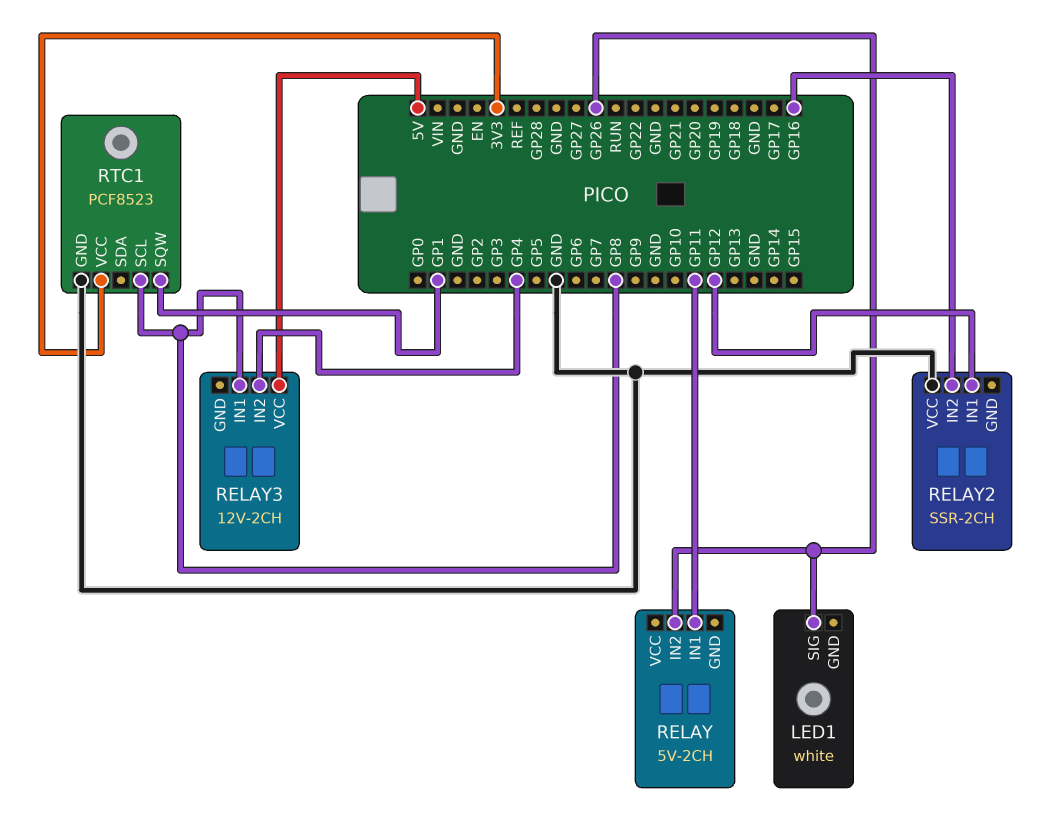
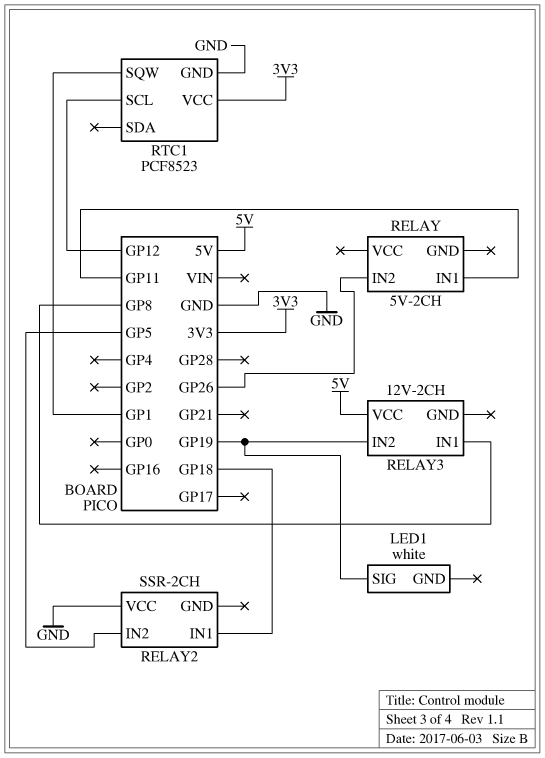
LED1 pin SIG: GP26 -> GP19
RELAY2 pin IN1: GP12 -> GP18
RELAY2 pin IN2: GP16 -> GP5
RELAY3 pin IN2: GP4 -> GP19
RTC1 pin SCL: GP8 -> GP12

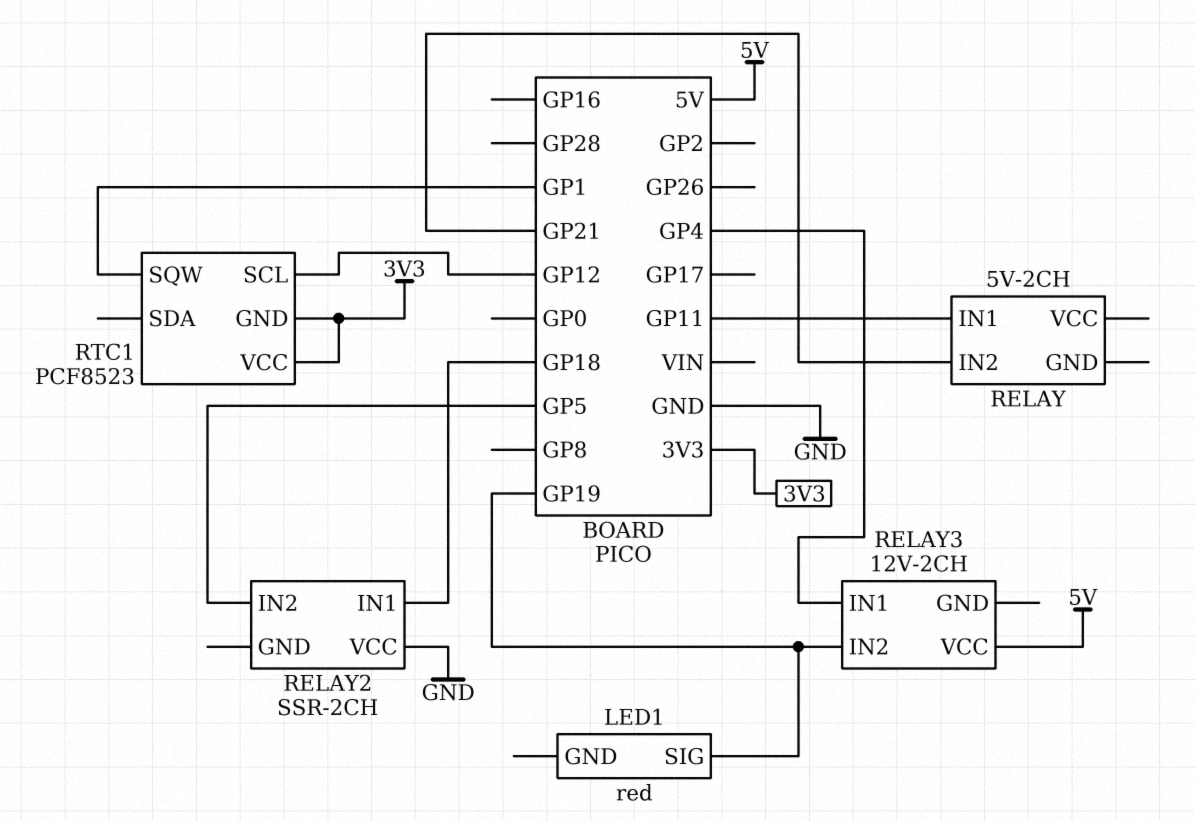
LED1: white -> red
RELAY pin IN2: GP26 -> GP21
RELAY3 pin IN1: GP8 -> GP4
RTC1 pin GND: GND -> 3V3

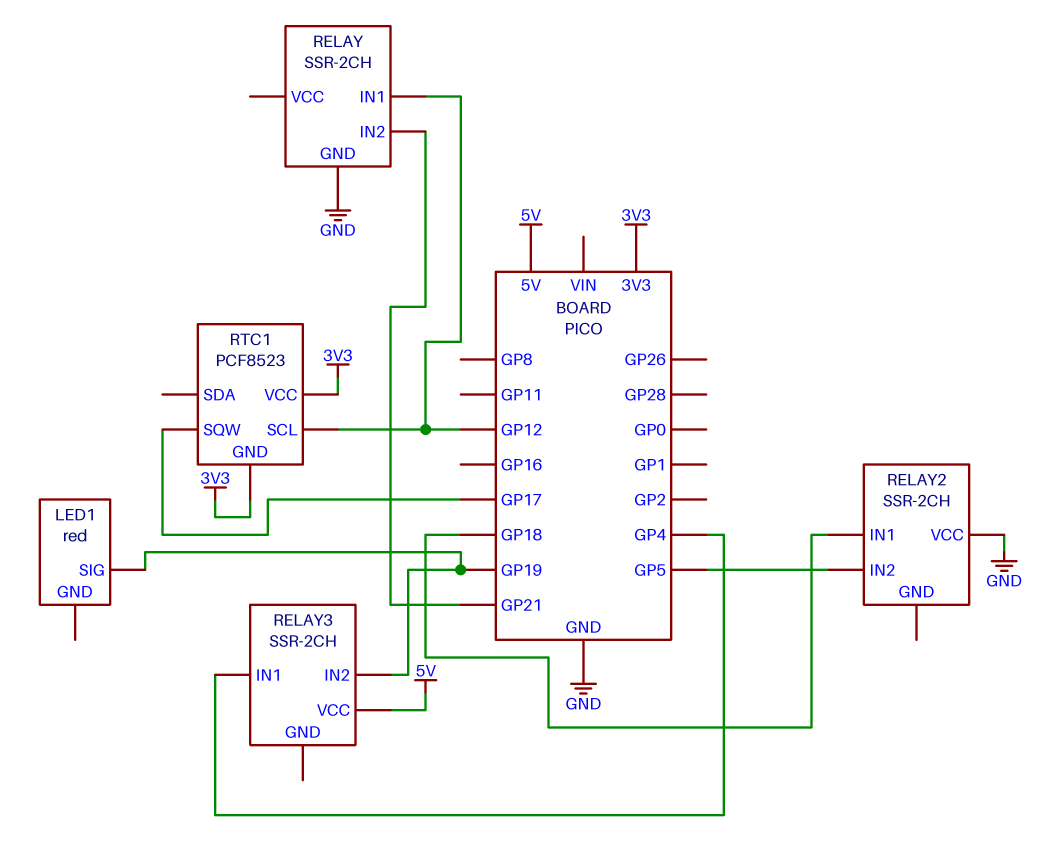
RELAY: 5V-2CH -> SSR-2CH
RELAY pin GND: none -> GND
RELAY pin IN1: GP11 -> GP12
RELAY3: 12V-2CH -> SSR-2CH
RTC1 pin SQW: GP1 -> GP17

